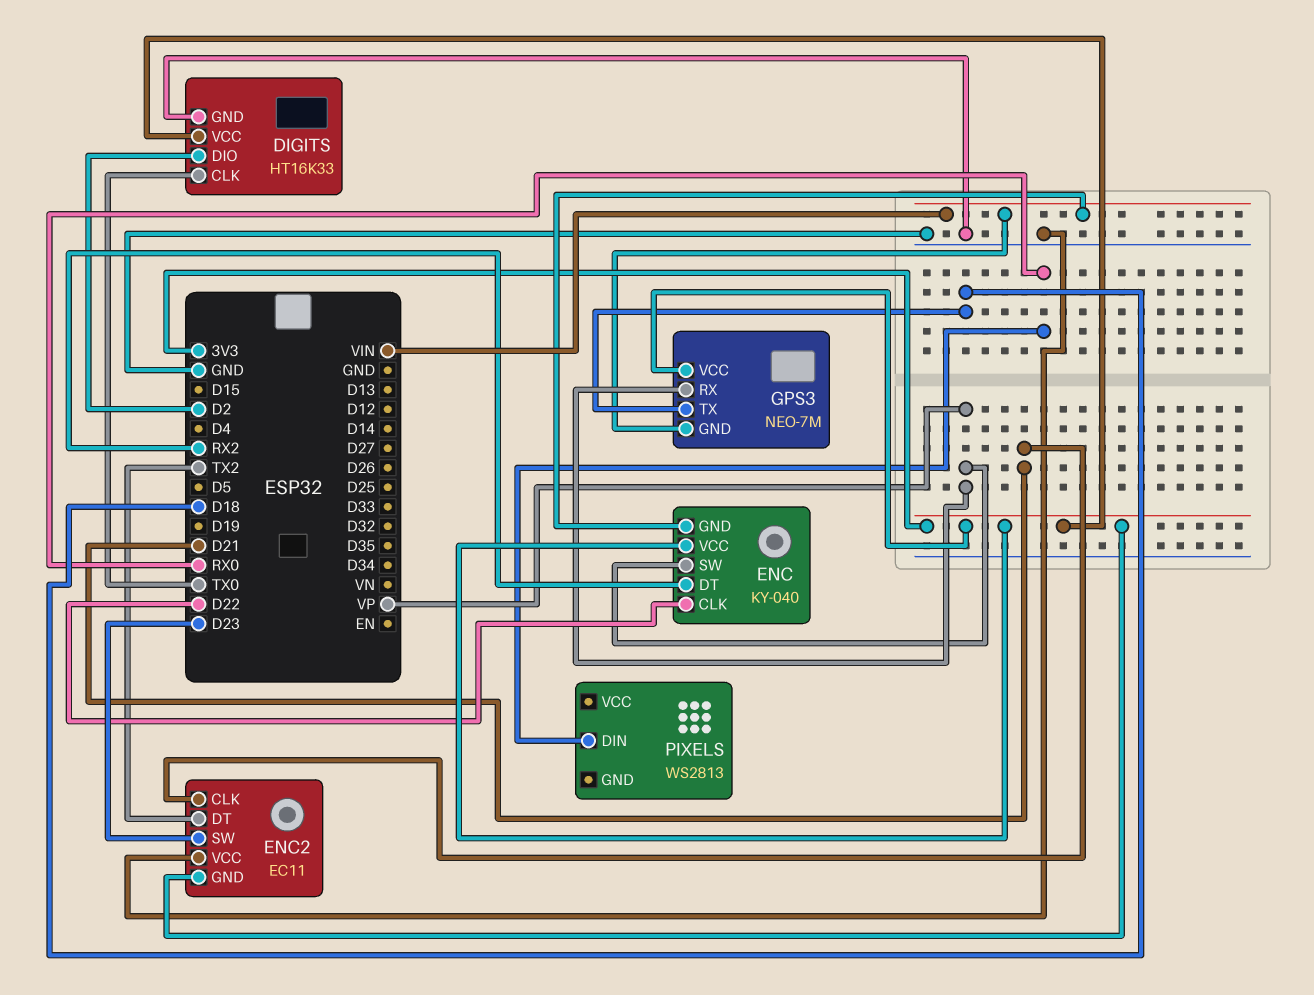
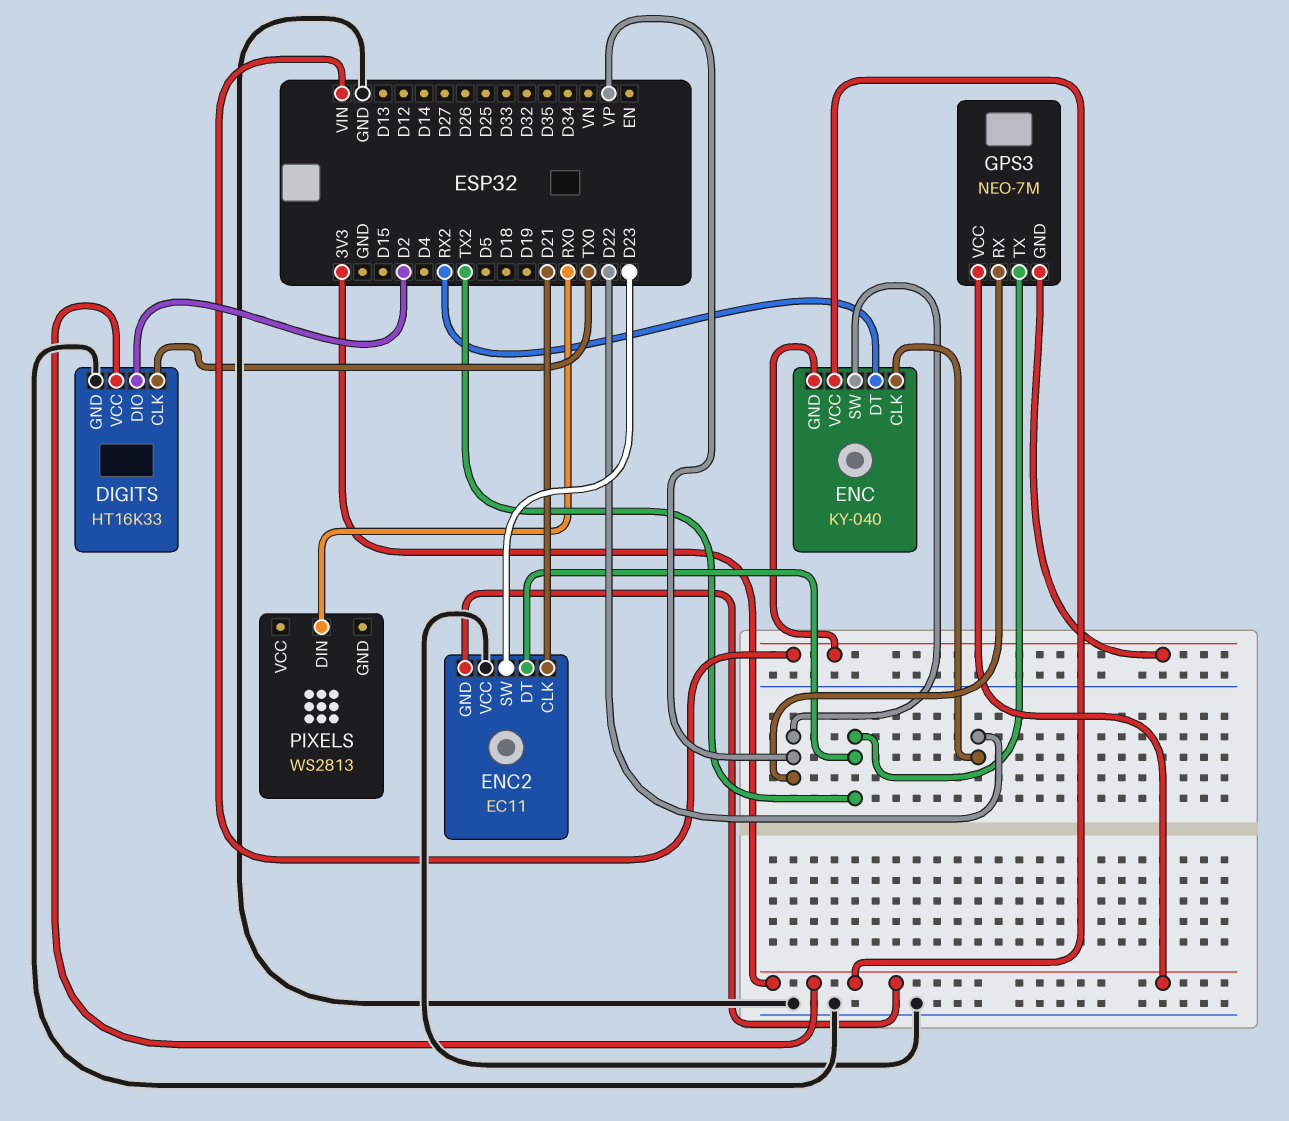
GPS3 pin TX: D18 -> TX2

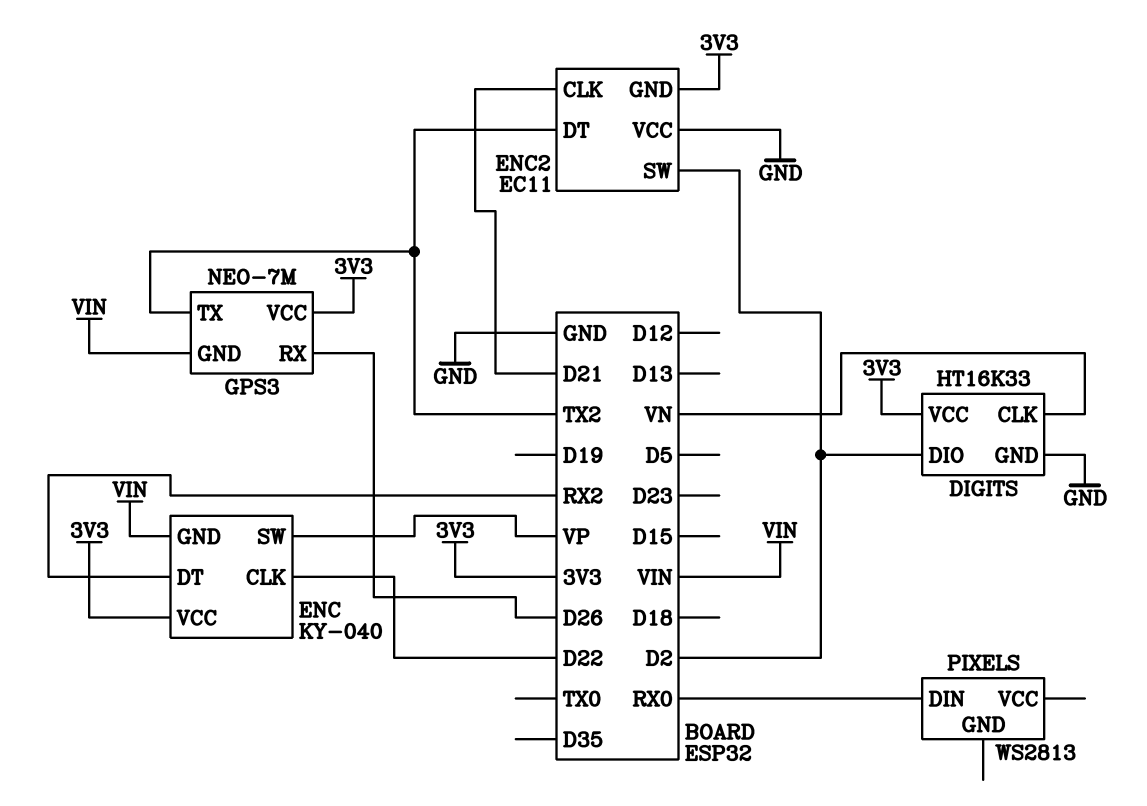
DIGITS pin CLK: TX0 -> VN
ENC2 pin SW: D23 -> D2
GPS3 pin RX: VP -> D26

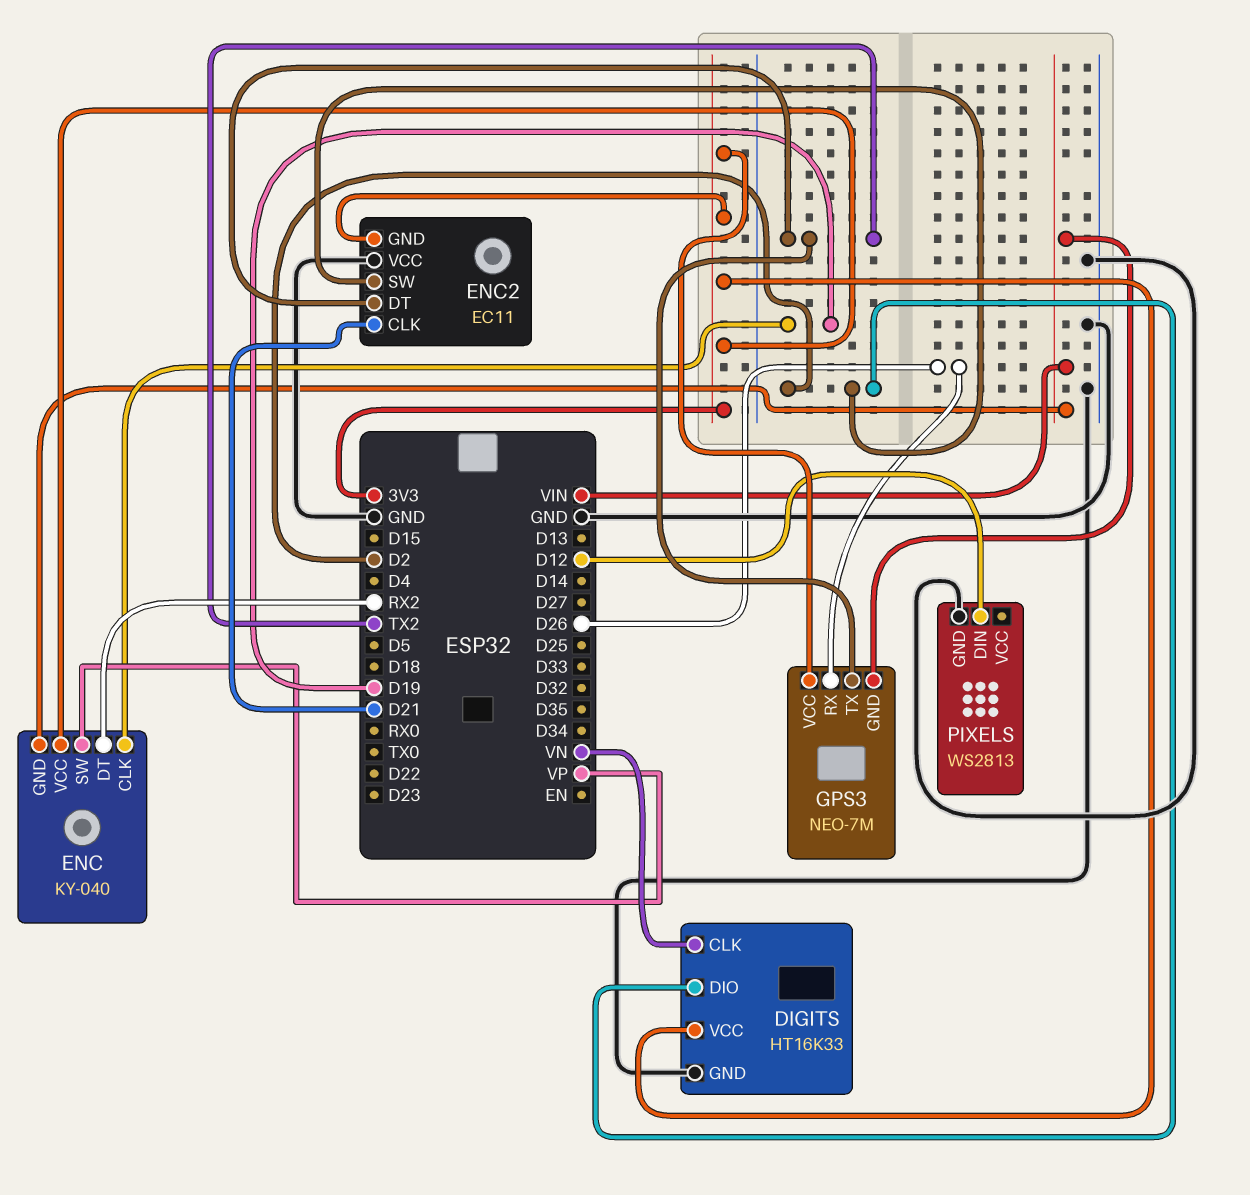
ENC pin CLK: D22 -> D19
PIXELS pin DIN: RX0 -> D12
PIXELS pin GND: none -> GND

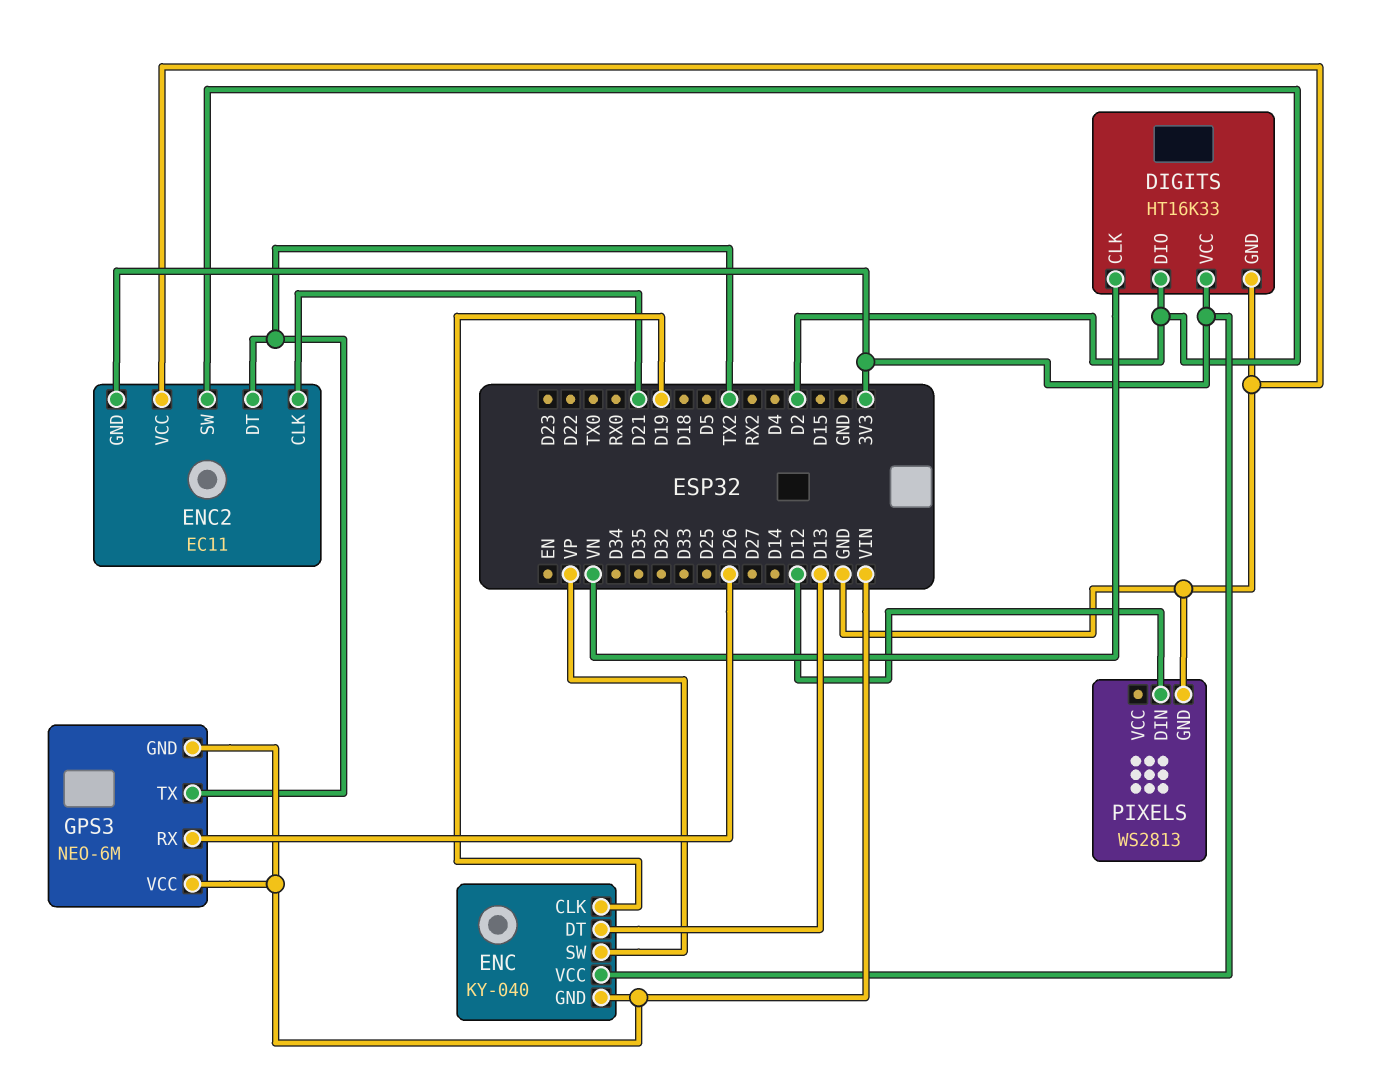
ENC pin DT: RX2 -> D13
GPS3: NEO-7M -> NEO-6M
GPS3 pin VCC: 3V3 -> VIN

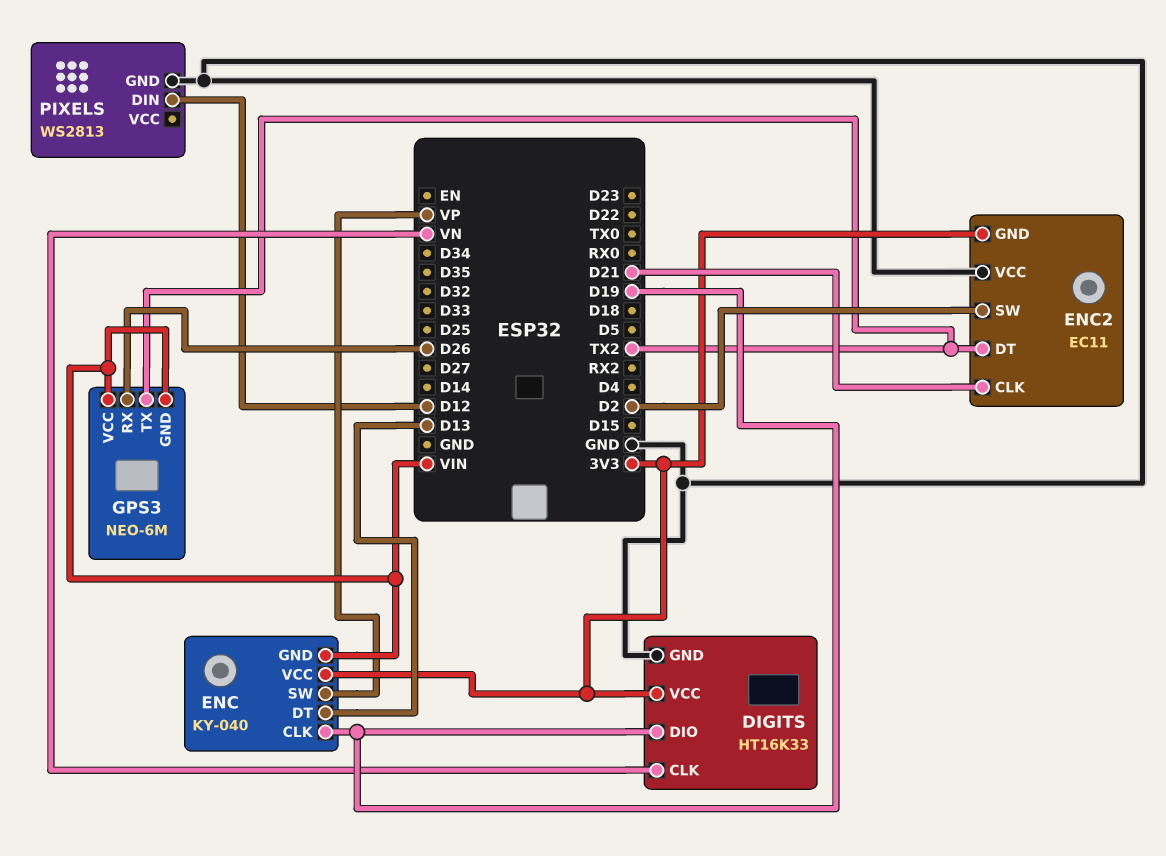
DIGITS pin DIO: D2 -> D19

